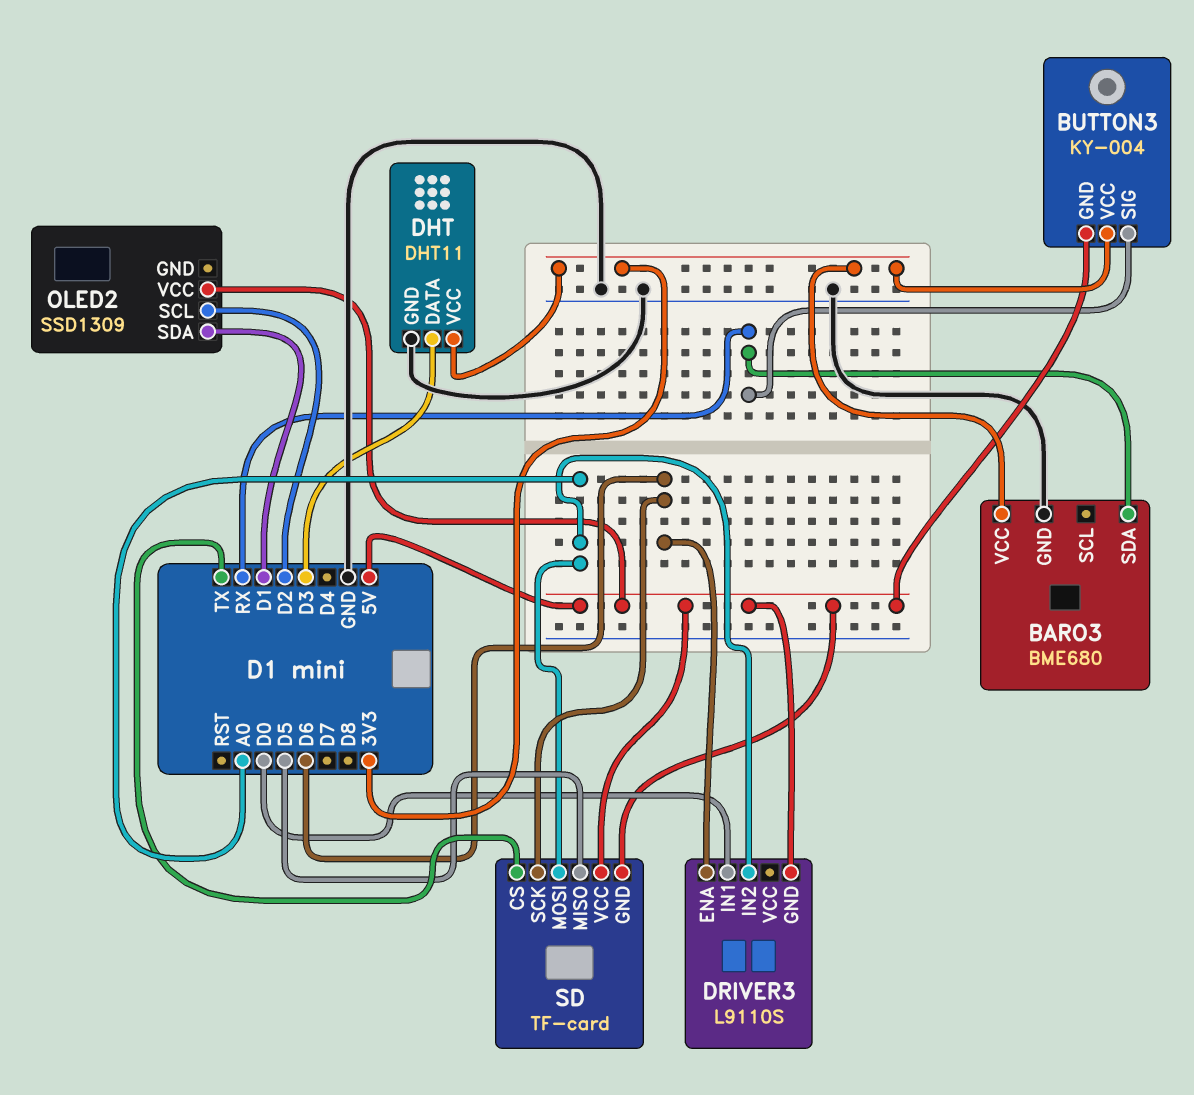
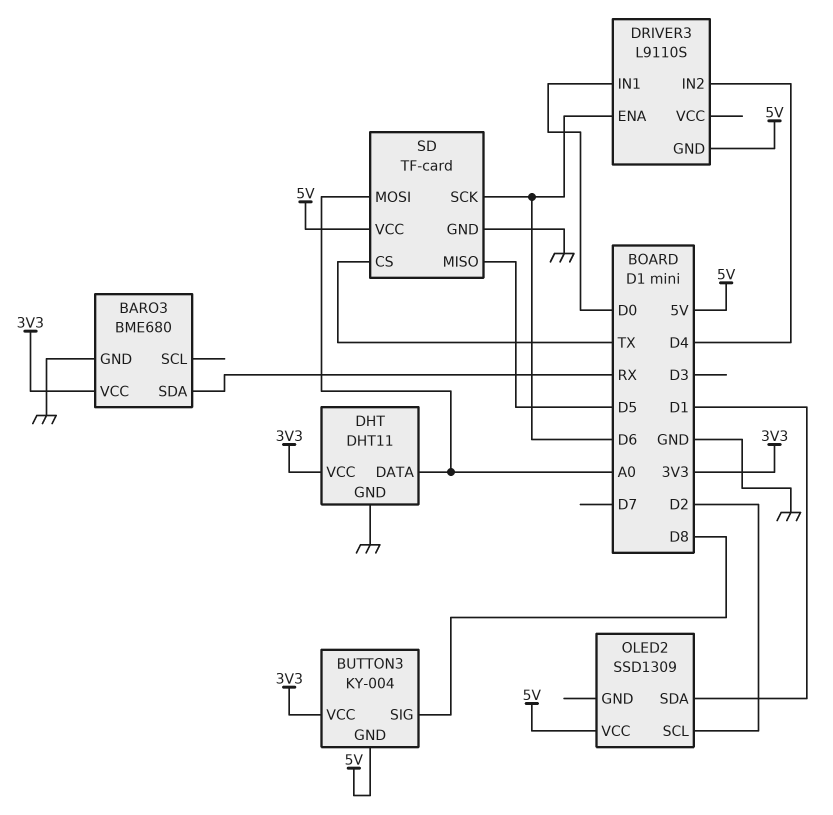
BUTTON3 pin SIG: RX -> D8
DHT pin DATA: D3 -> A0
DRIVER3 pin IN2: A0 -> D4
SD pin GND: 5V -> GND

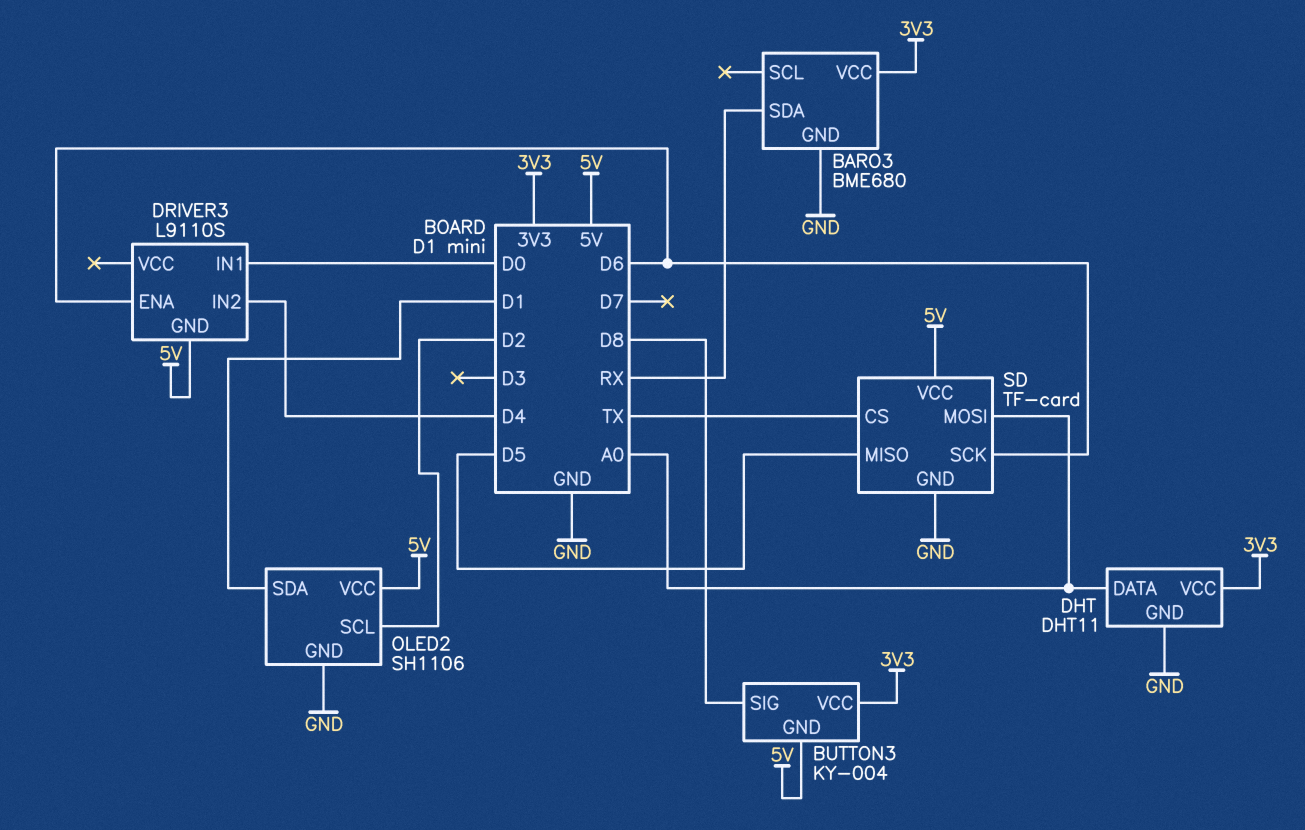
OLED2: SSD1309 -> SH1106
OLED2 pin GND: none -> GND

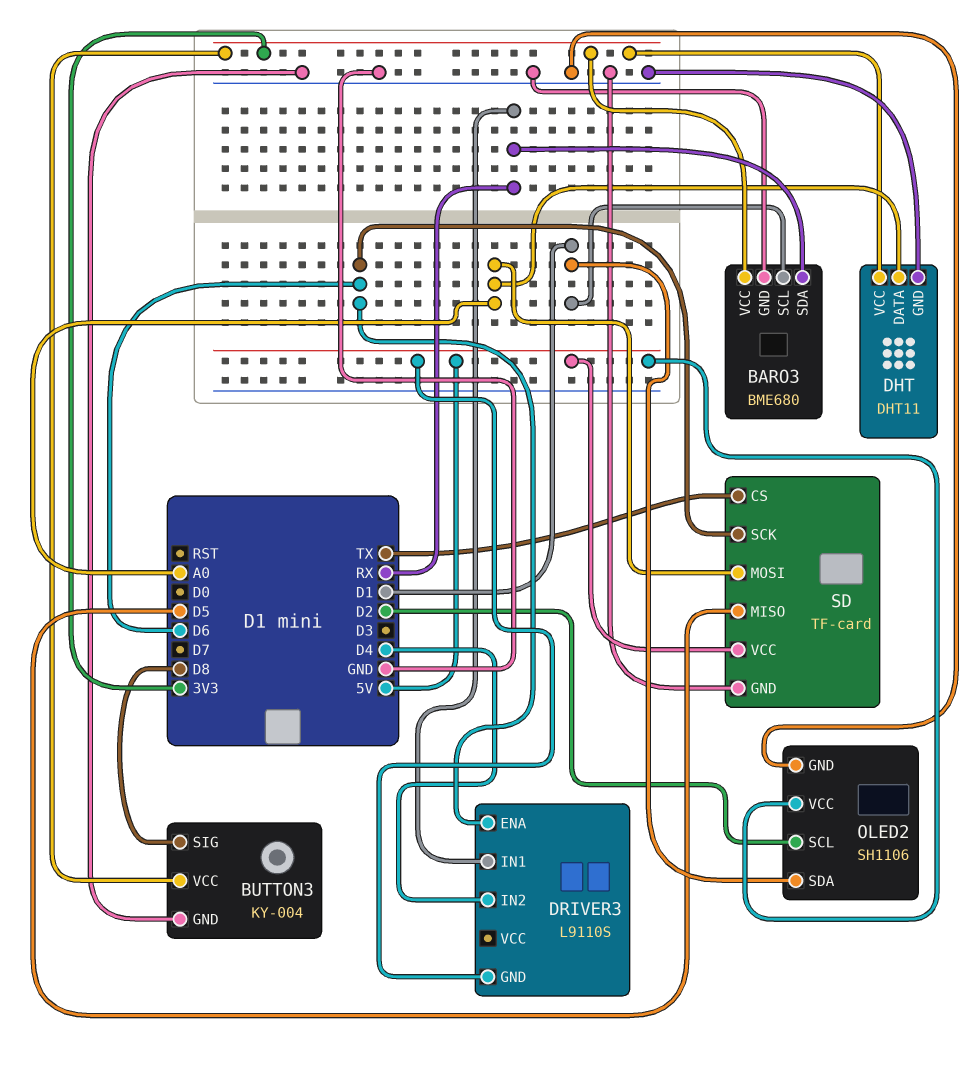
BARO3 pin SCL: none -> D1
BUTTON3 pin GND: 5V -> GND
DRIVER3 pin IN1: D0 -> RX

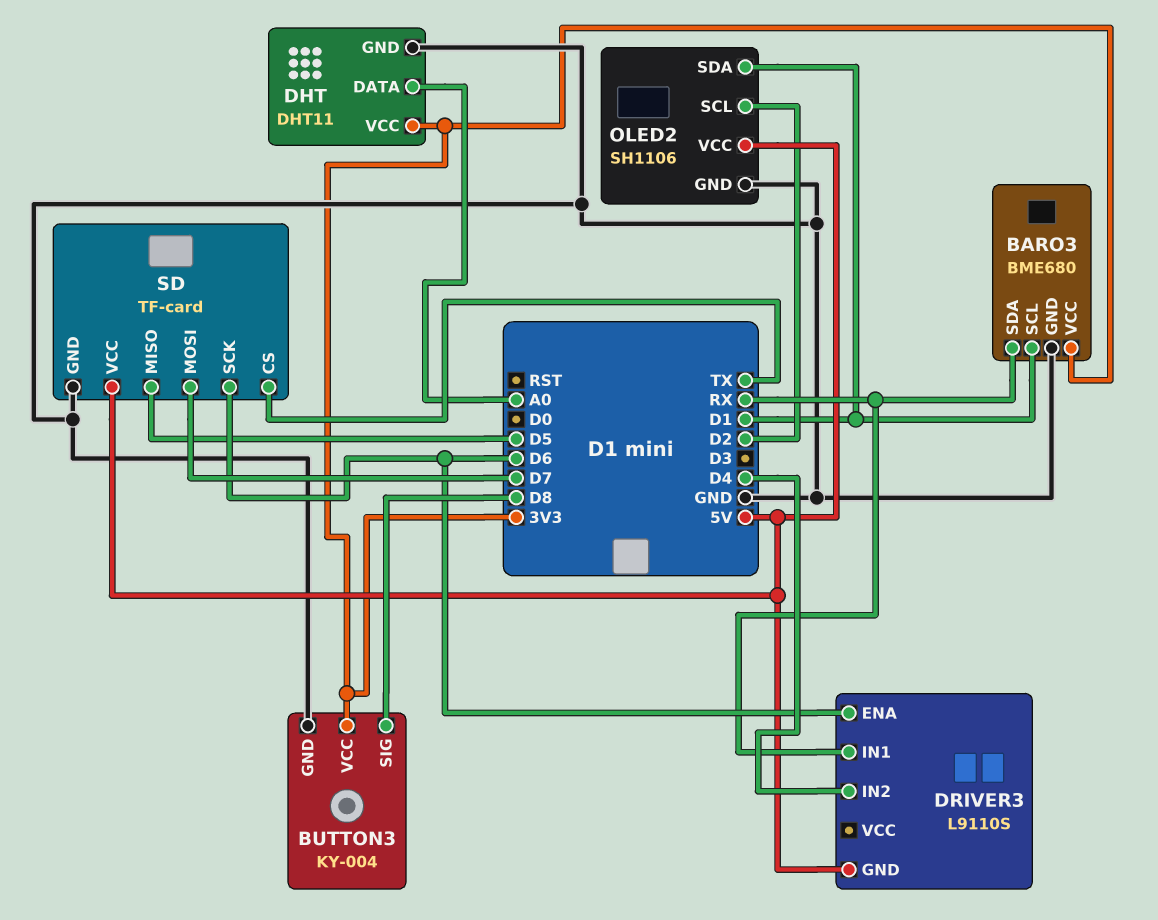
SD pin MOSI: A0 -> D7

